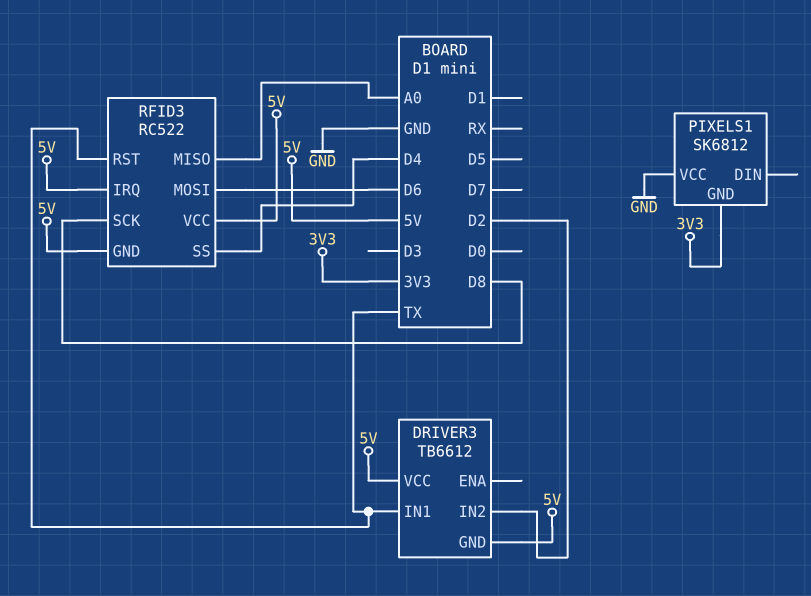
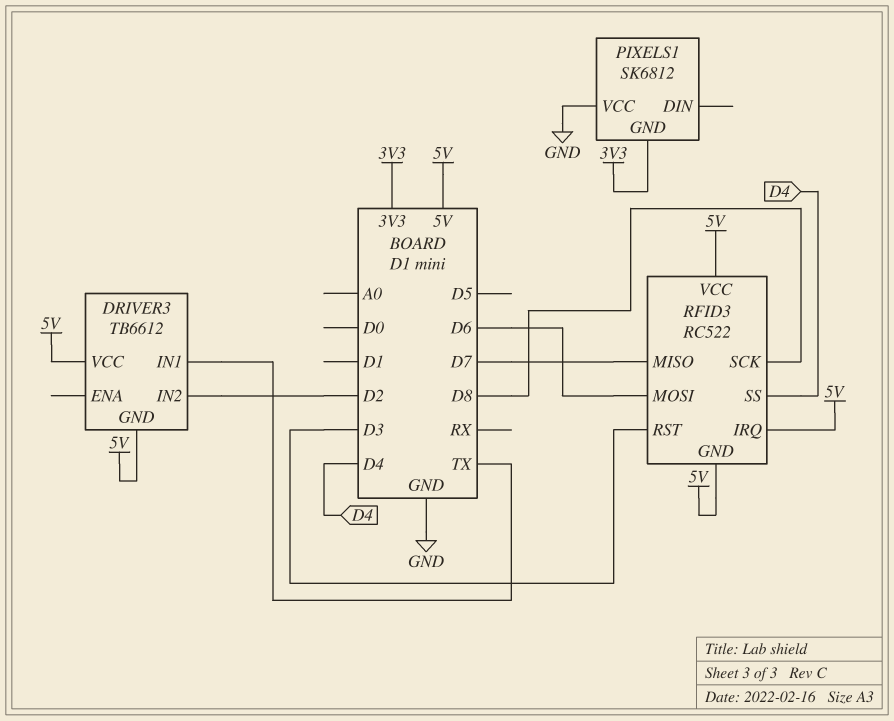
RFID3 pin MISO: A0 -> D7
RFID3 pin RST: TX -> D3

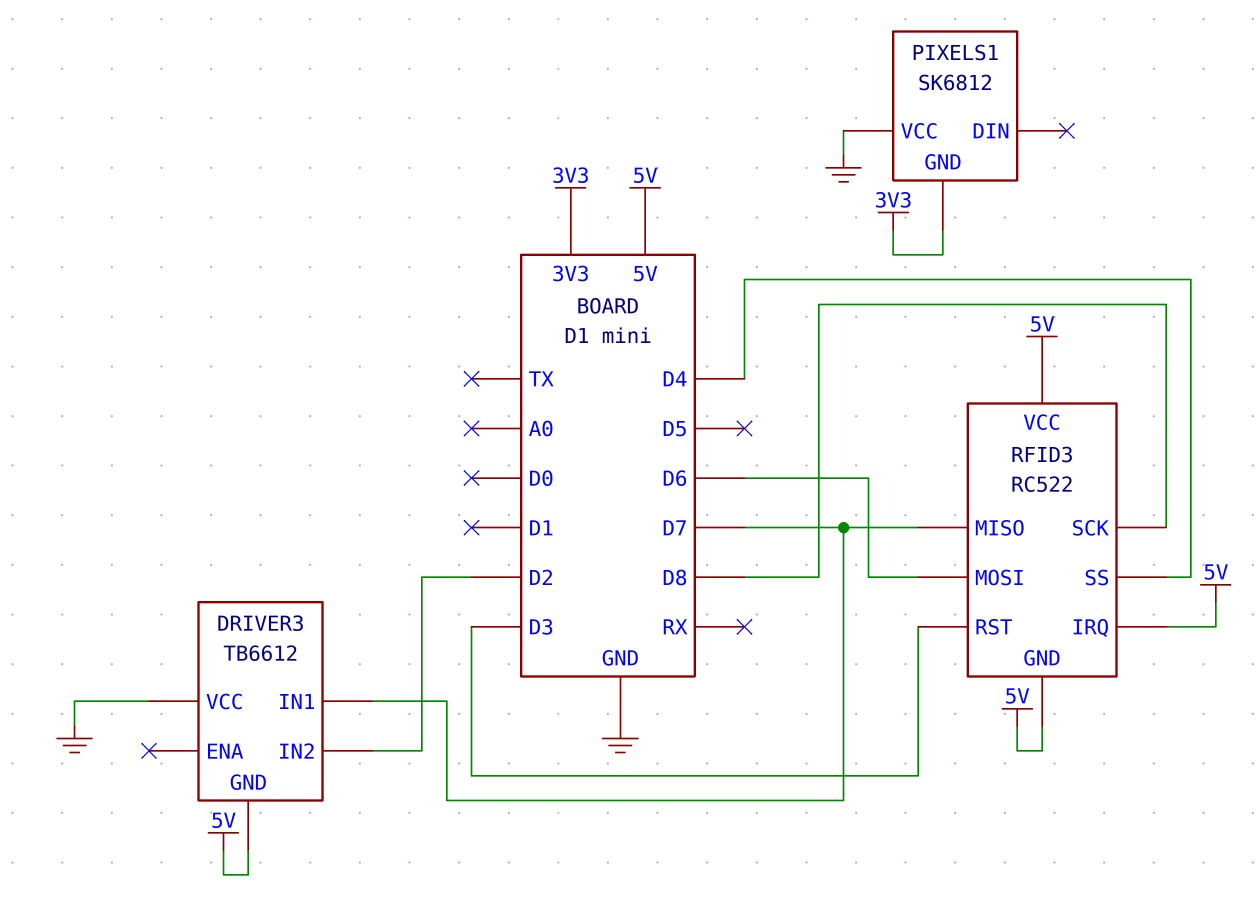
DRIVER3 pin IN1: TX -> D7
DRIVER3 pin VCC: 5V -> GND

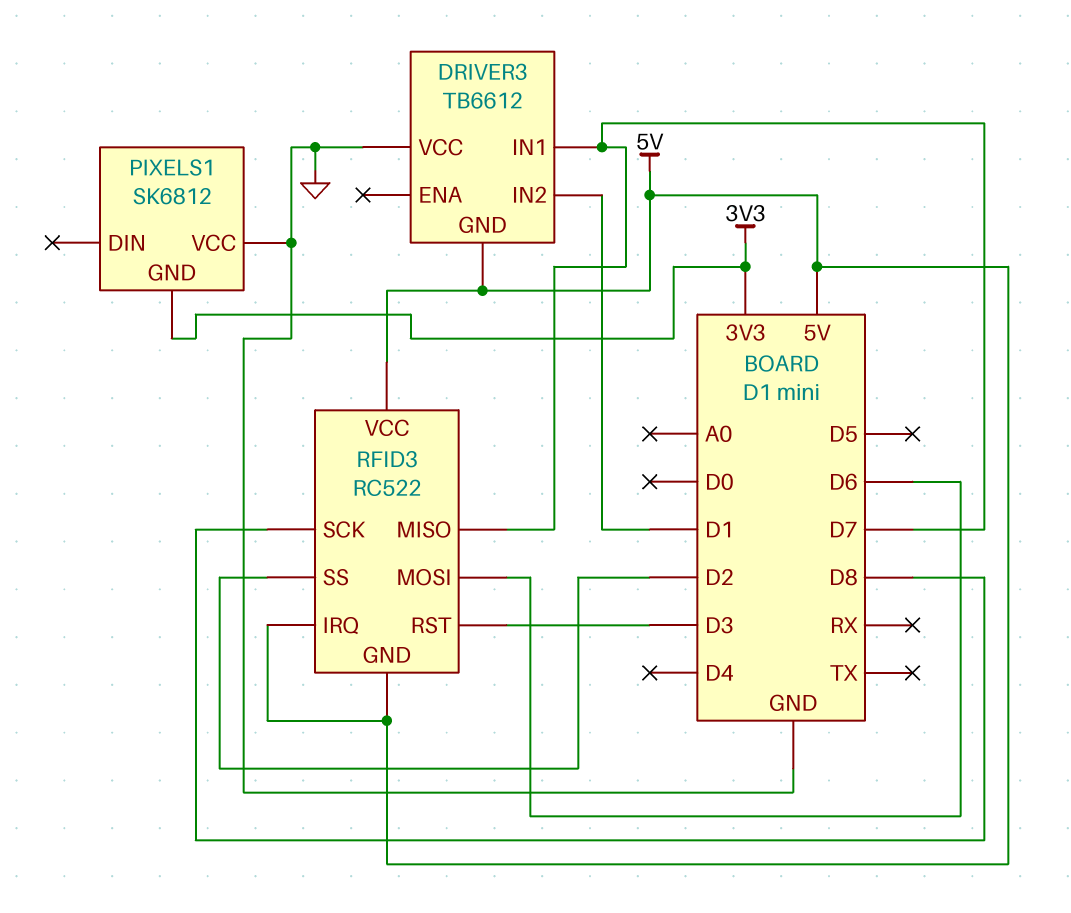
DRIVER3 pin IN2: D2 -> D1
RFID3 pin SS: D4 -> D2

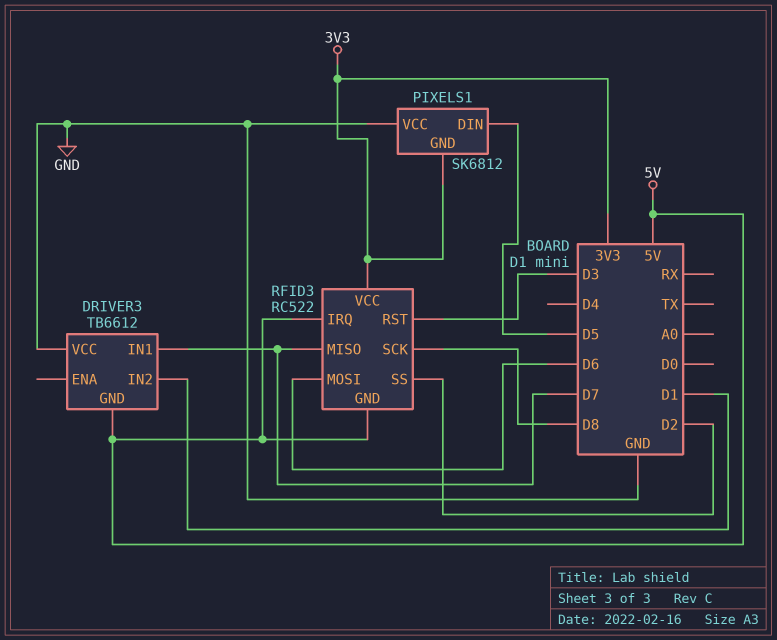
PIXELS1 pin DIN: none -> D5
RFID3 pin VCC: 5V -> 3V3

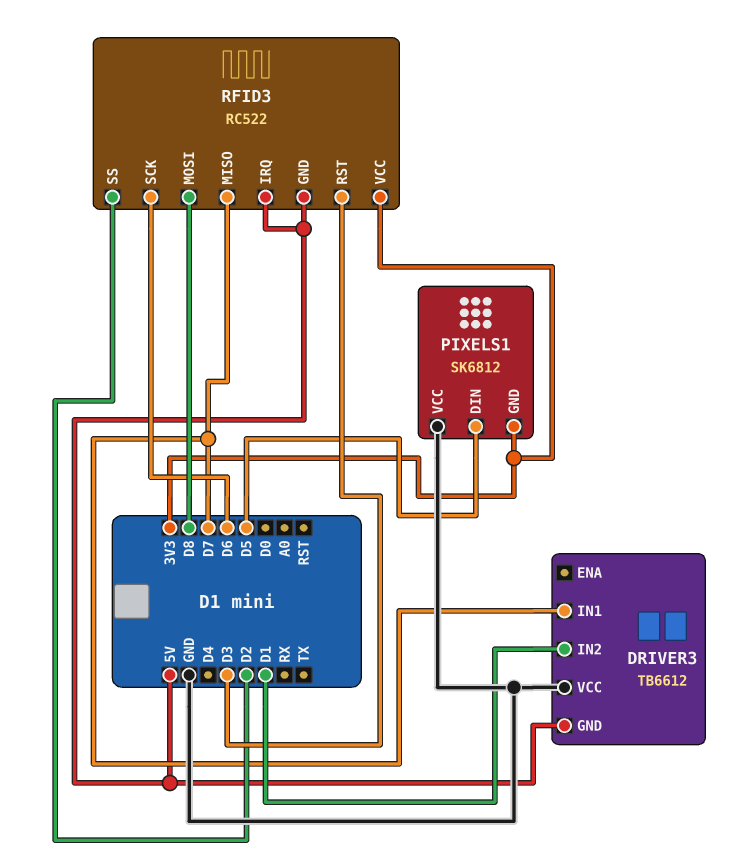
RFID3 pin MOSI: D6 -> D8
RFID3 pin SCK: D8 -> D6

